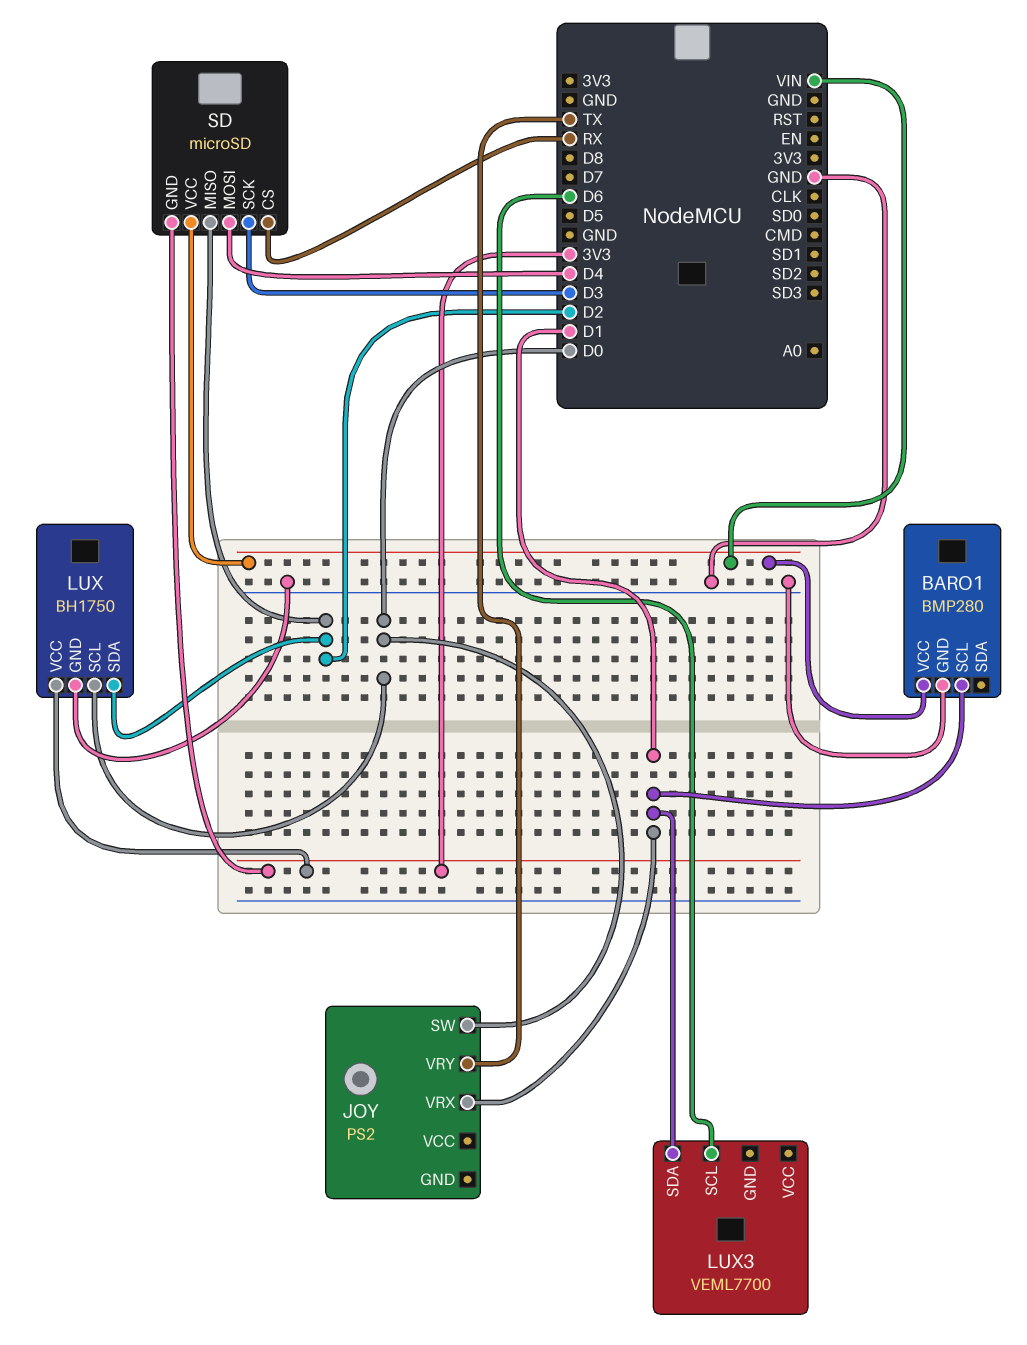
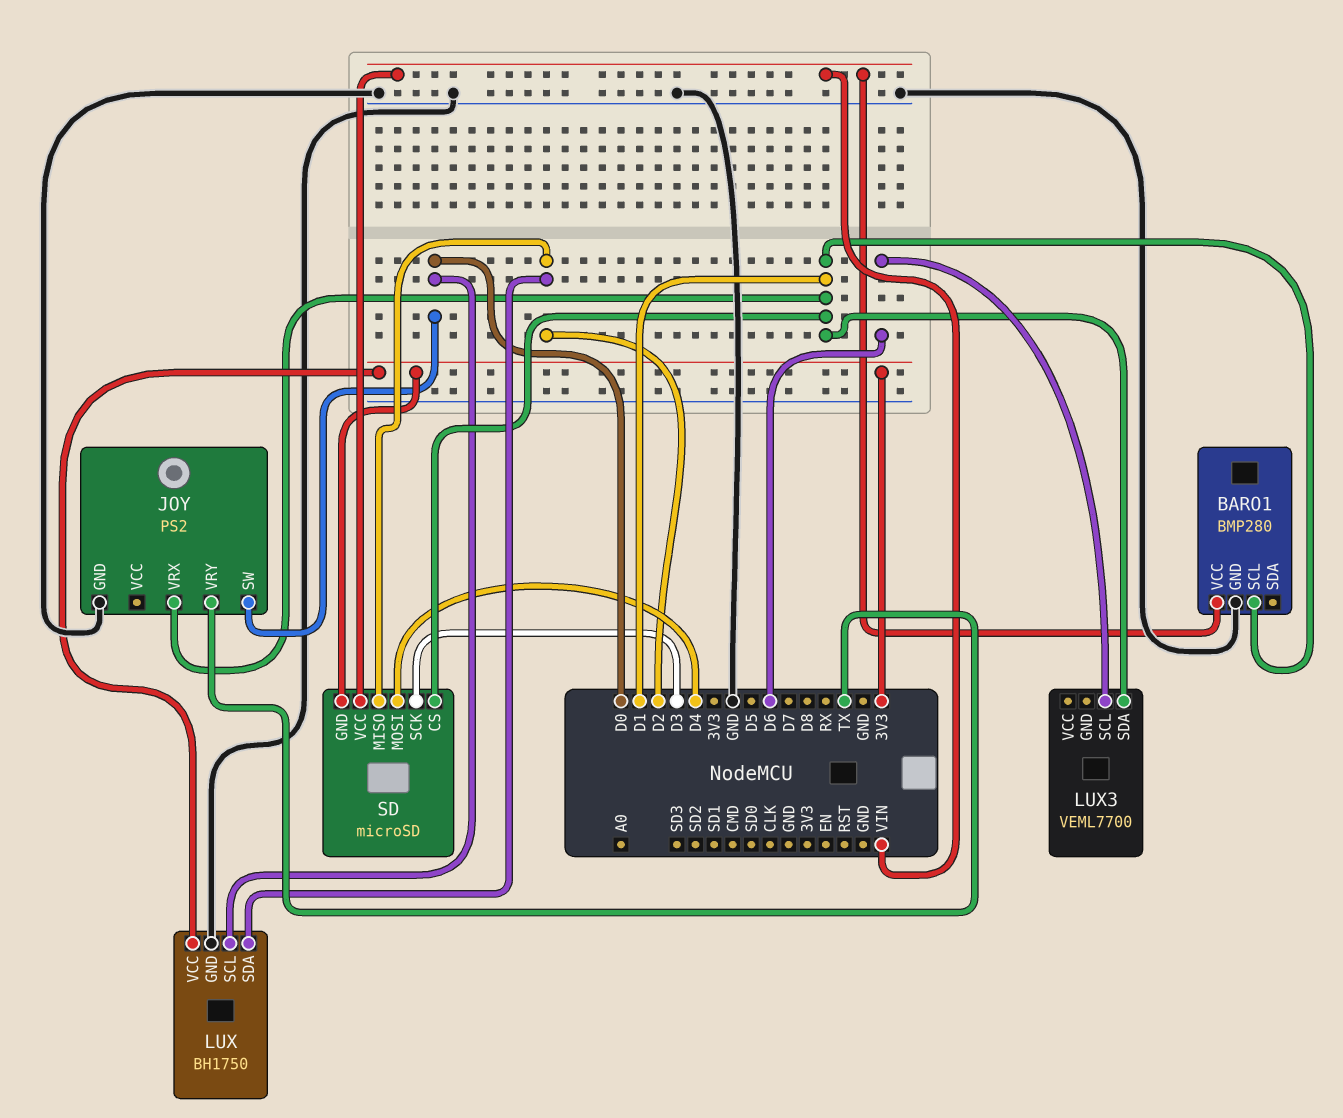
JOY pin GND: none -> GND
SD pin CS: RX -> D1

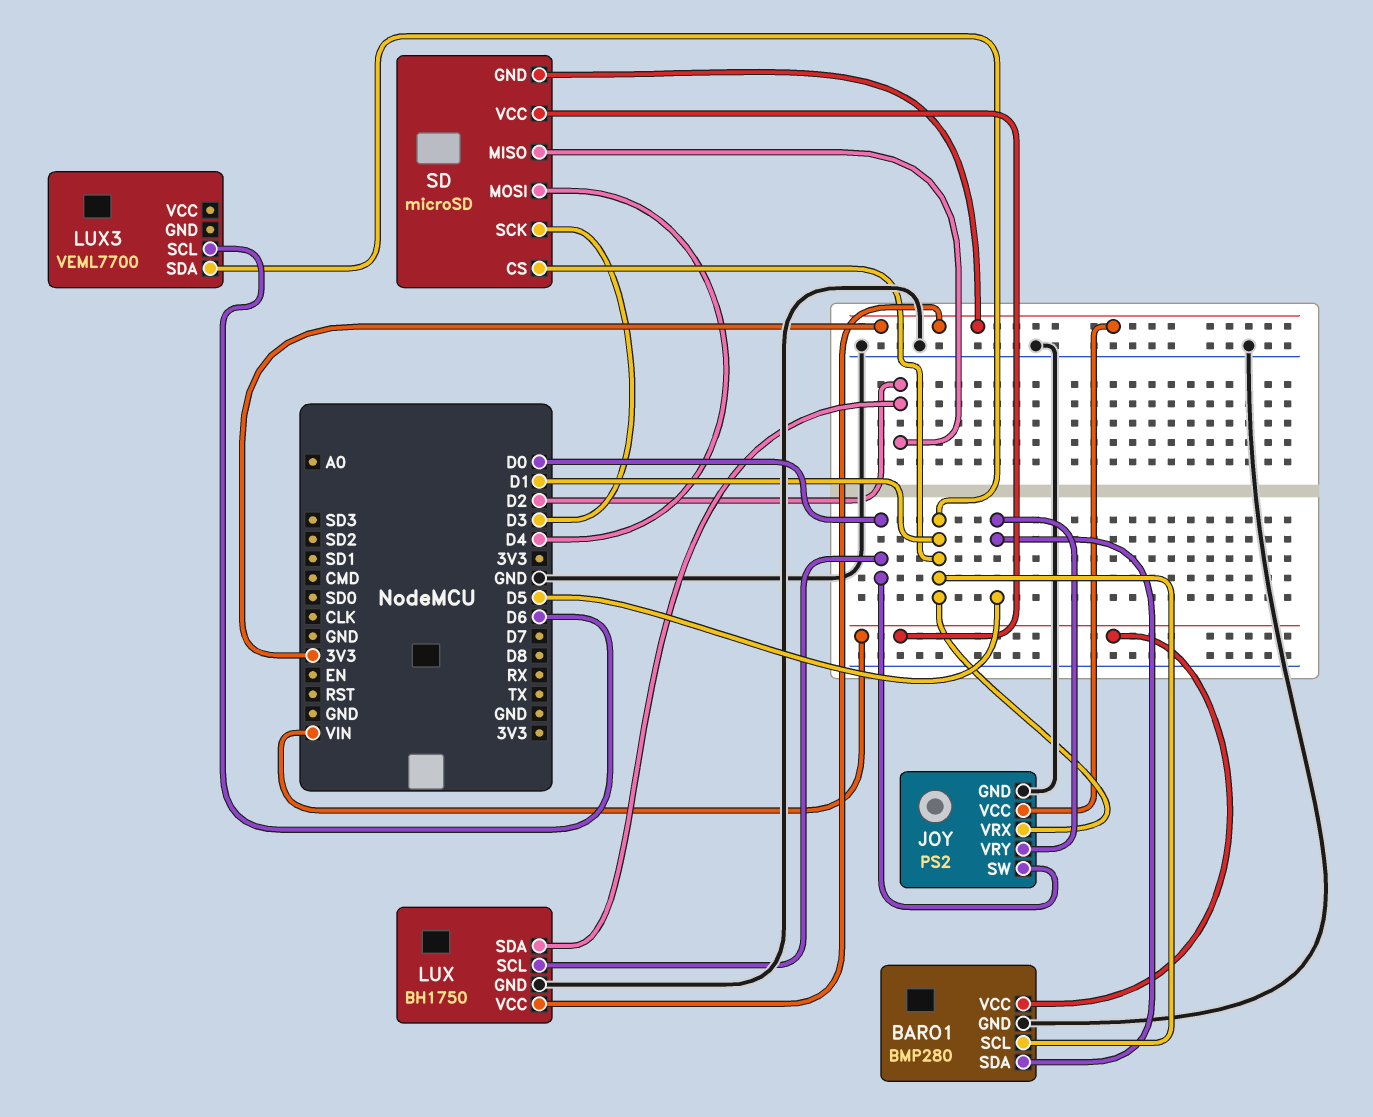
BARO1 pin SDA: none -> D5
JOY pin VCC: none -> 3V3
JOY pin VRY: TX -> D5

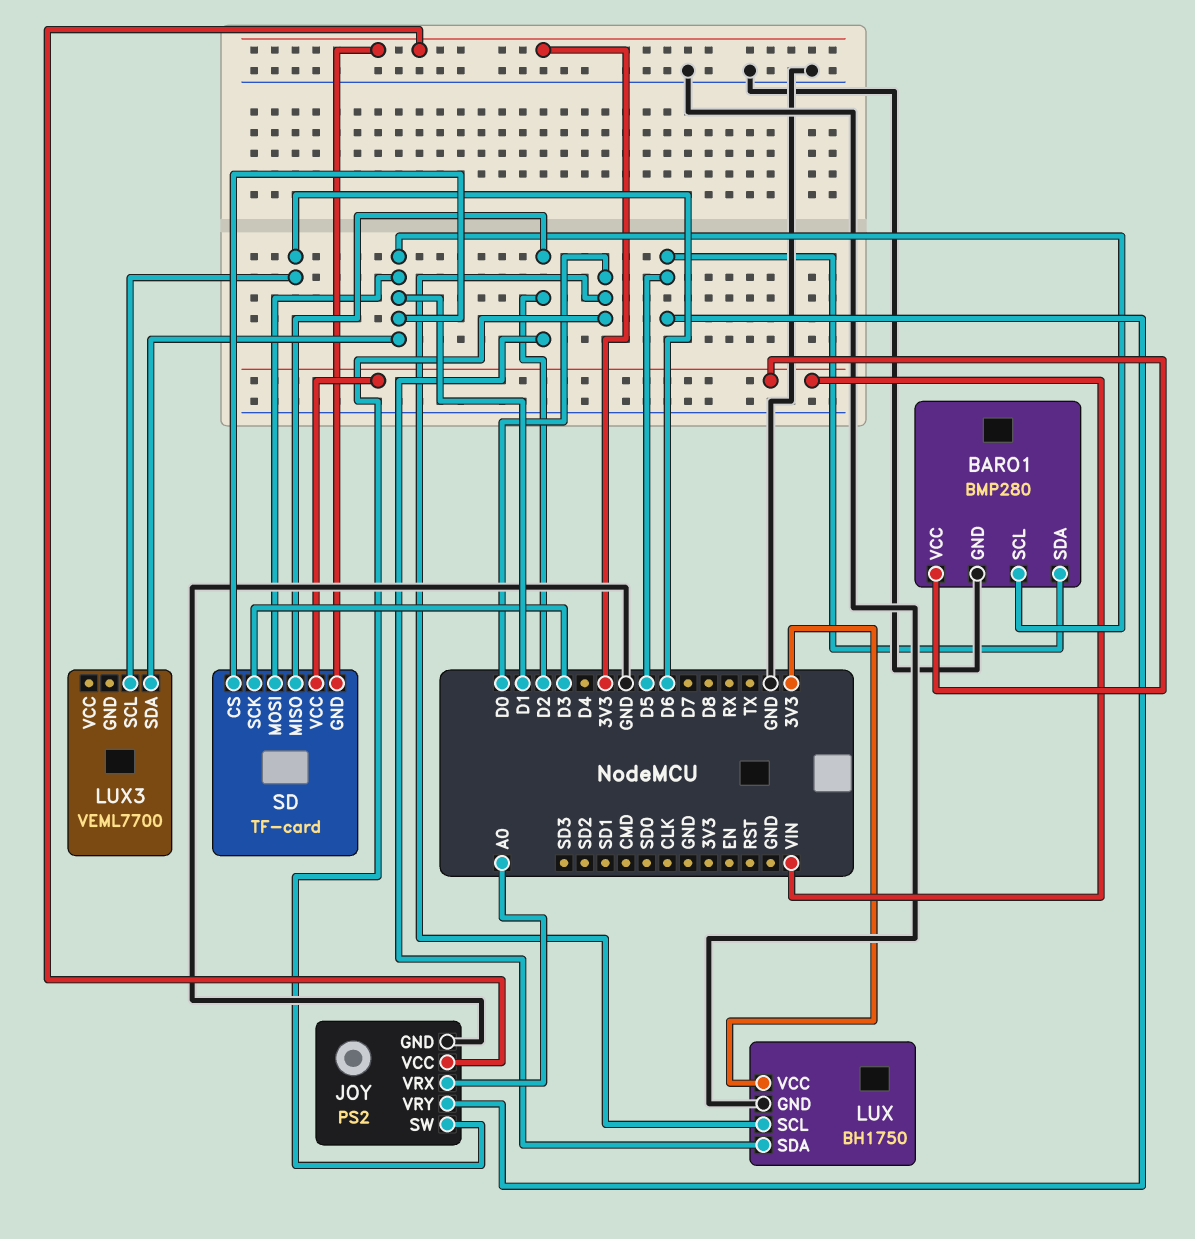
JOY pin VRX: D1 -> A0
SD: microSD -> TF-card
SD pin MOSI: D4 -> D1

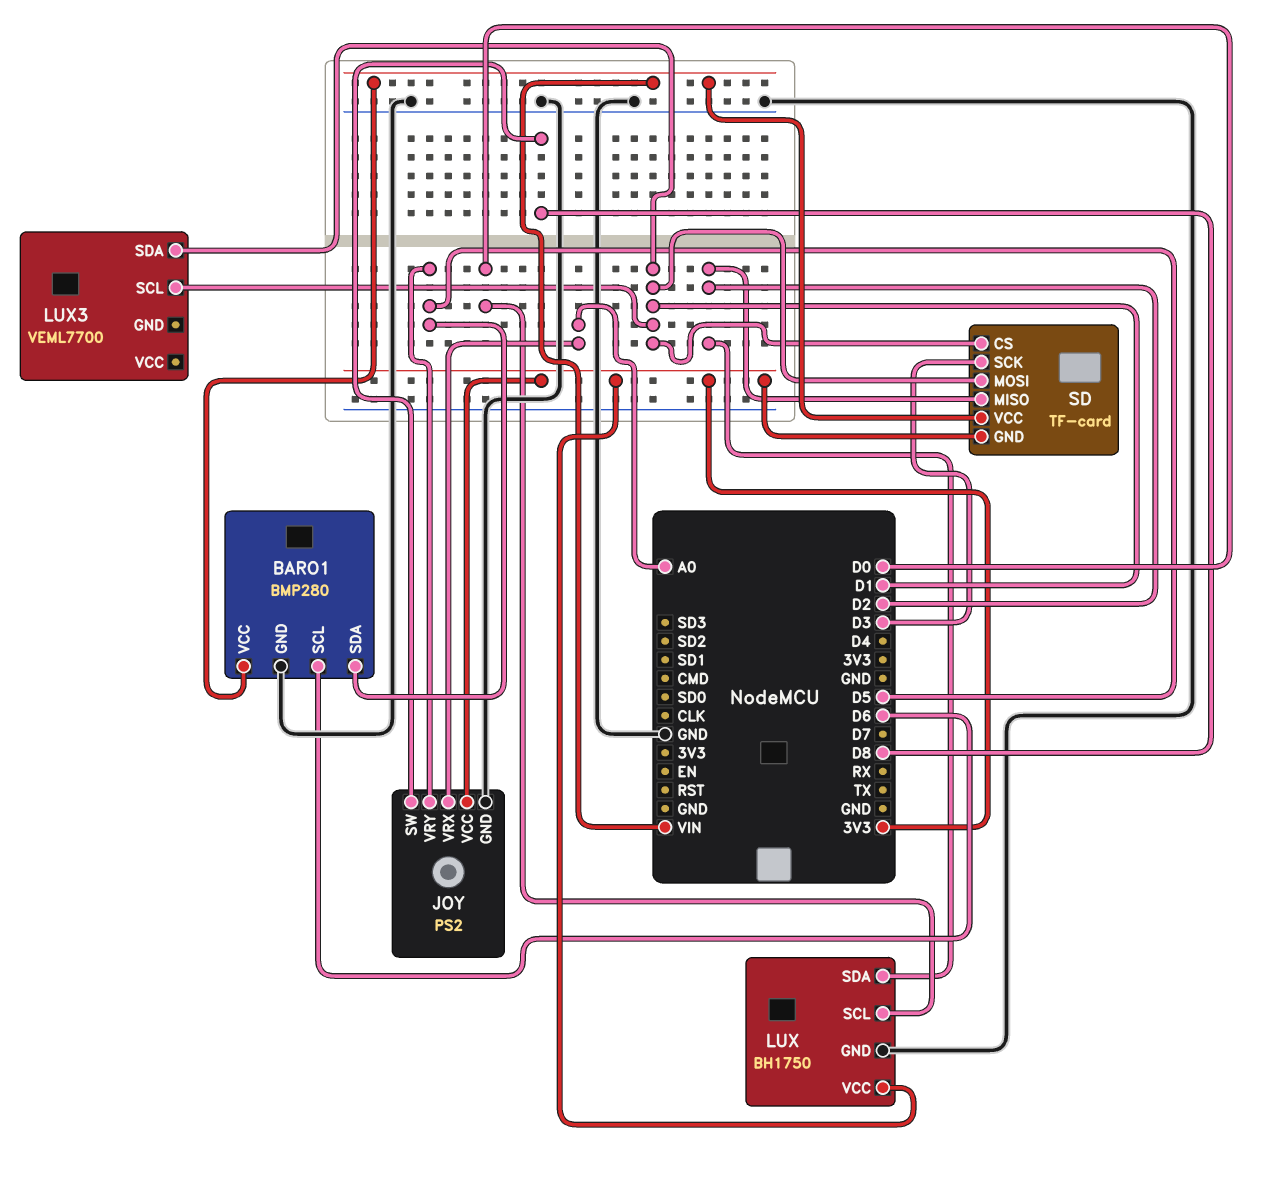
BARO1 pin SCL: D1 -> D6
JOY pin SW: D0 -> D8
LUX3 pin SCL: D6 -> D1

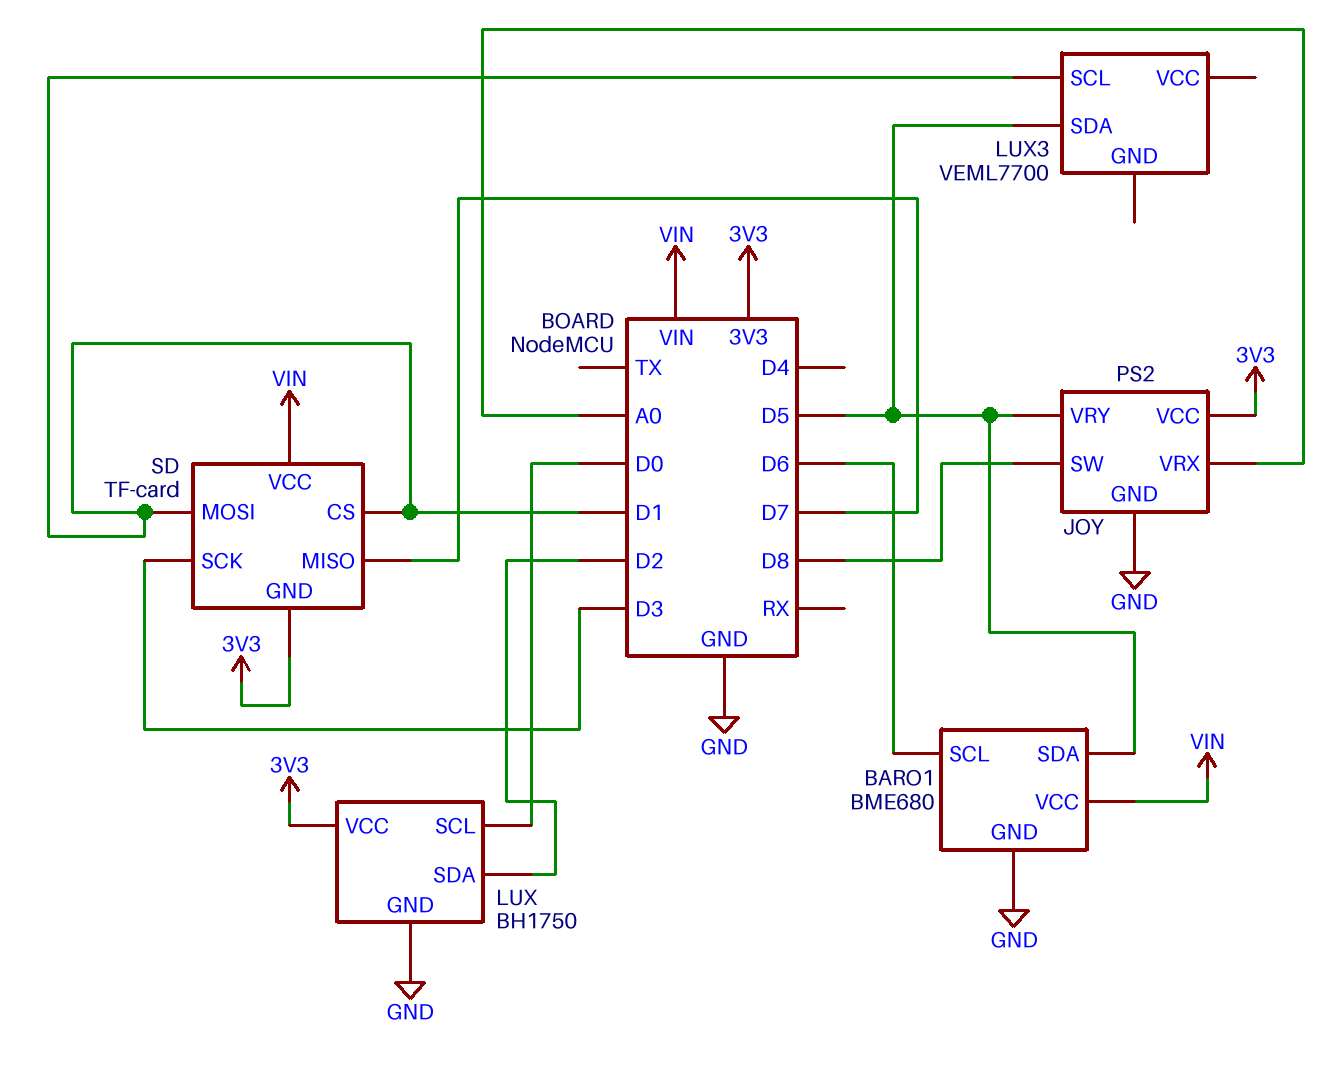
BARO1: BMP280 -> BME680
LUX3 pin SDA: D1 -> D5
SD pin MISO: D2 -> D7

